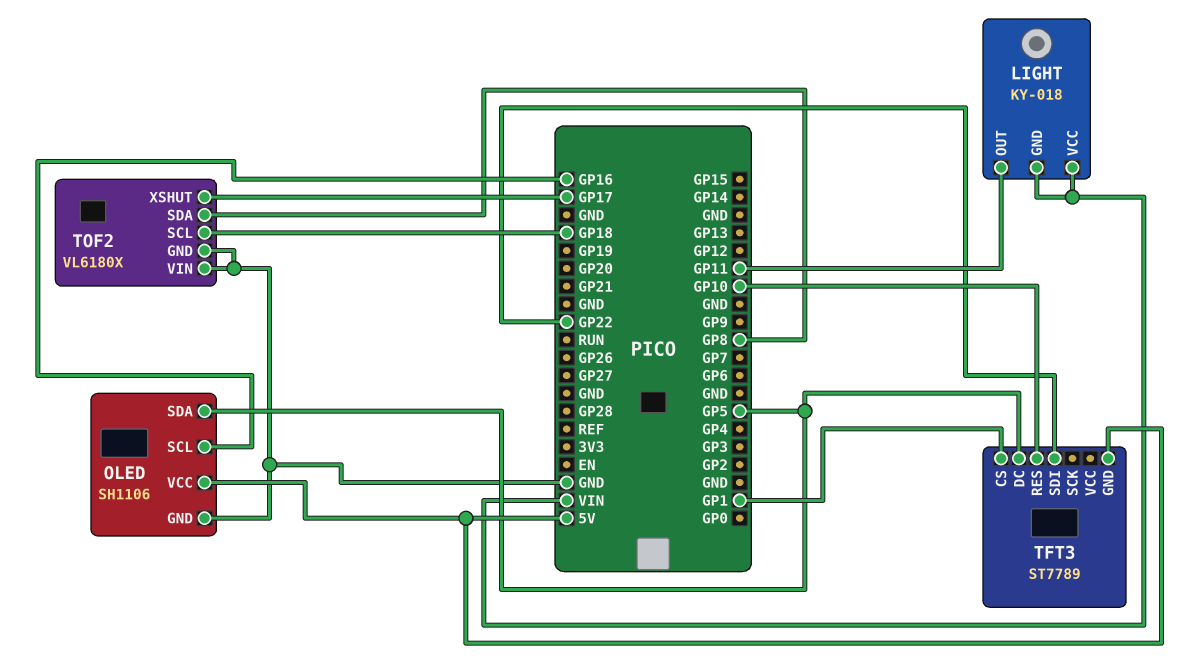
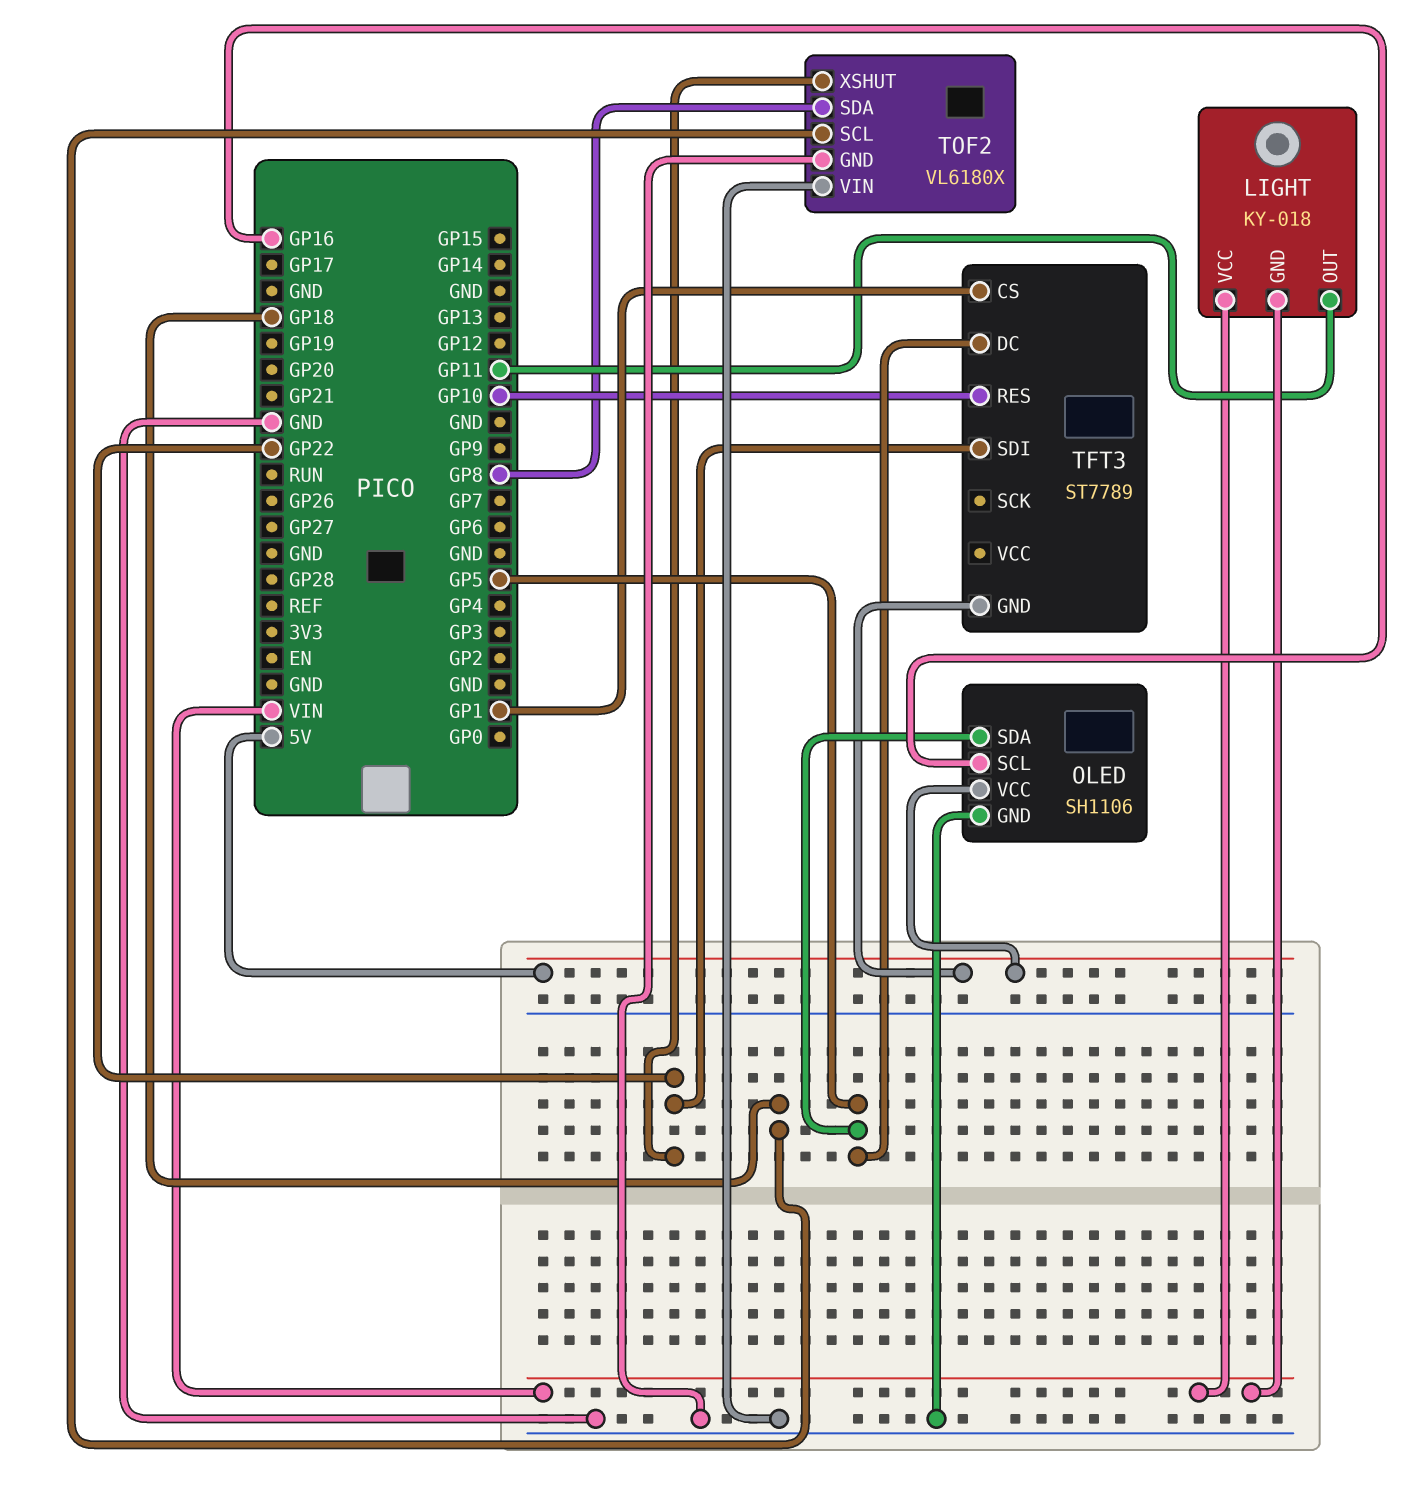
TOF2 pin XSHUT: GP17 -> GP22

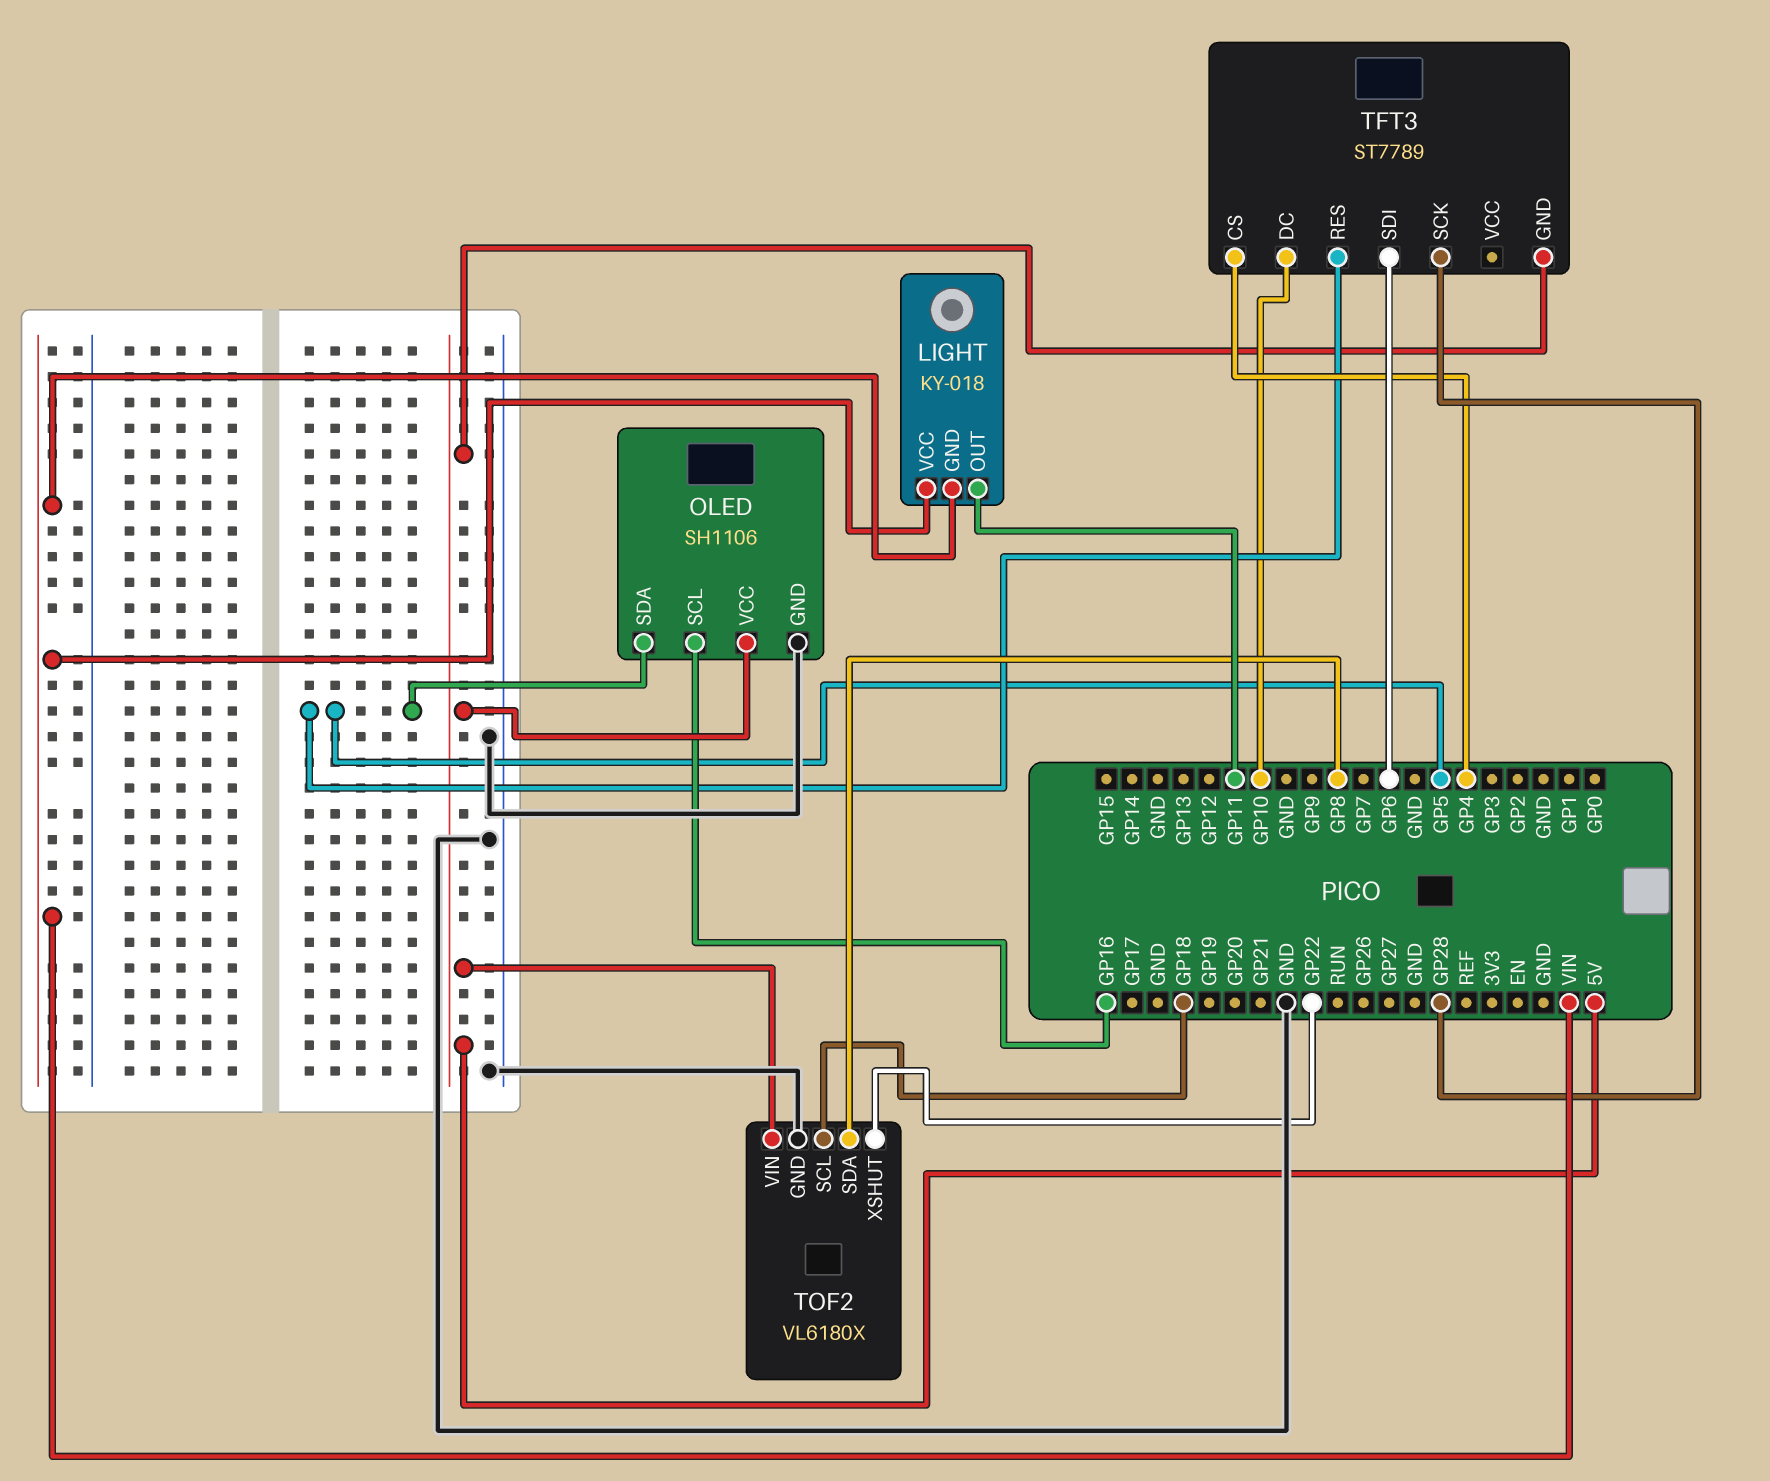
TFT3 pin CS: GP1 -> GP4
TFT3 pin DC: GP5 -> GP10
TFT3 pin RES: GP10 -> GP5
TFT3 pin SCK: none -> GP28
TFT3 pin SDI: GP22 -> GP6
TOF2 pin VIN: GND -> 5V

